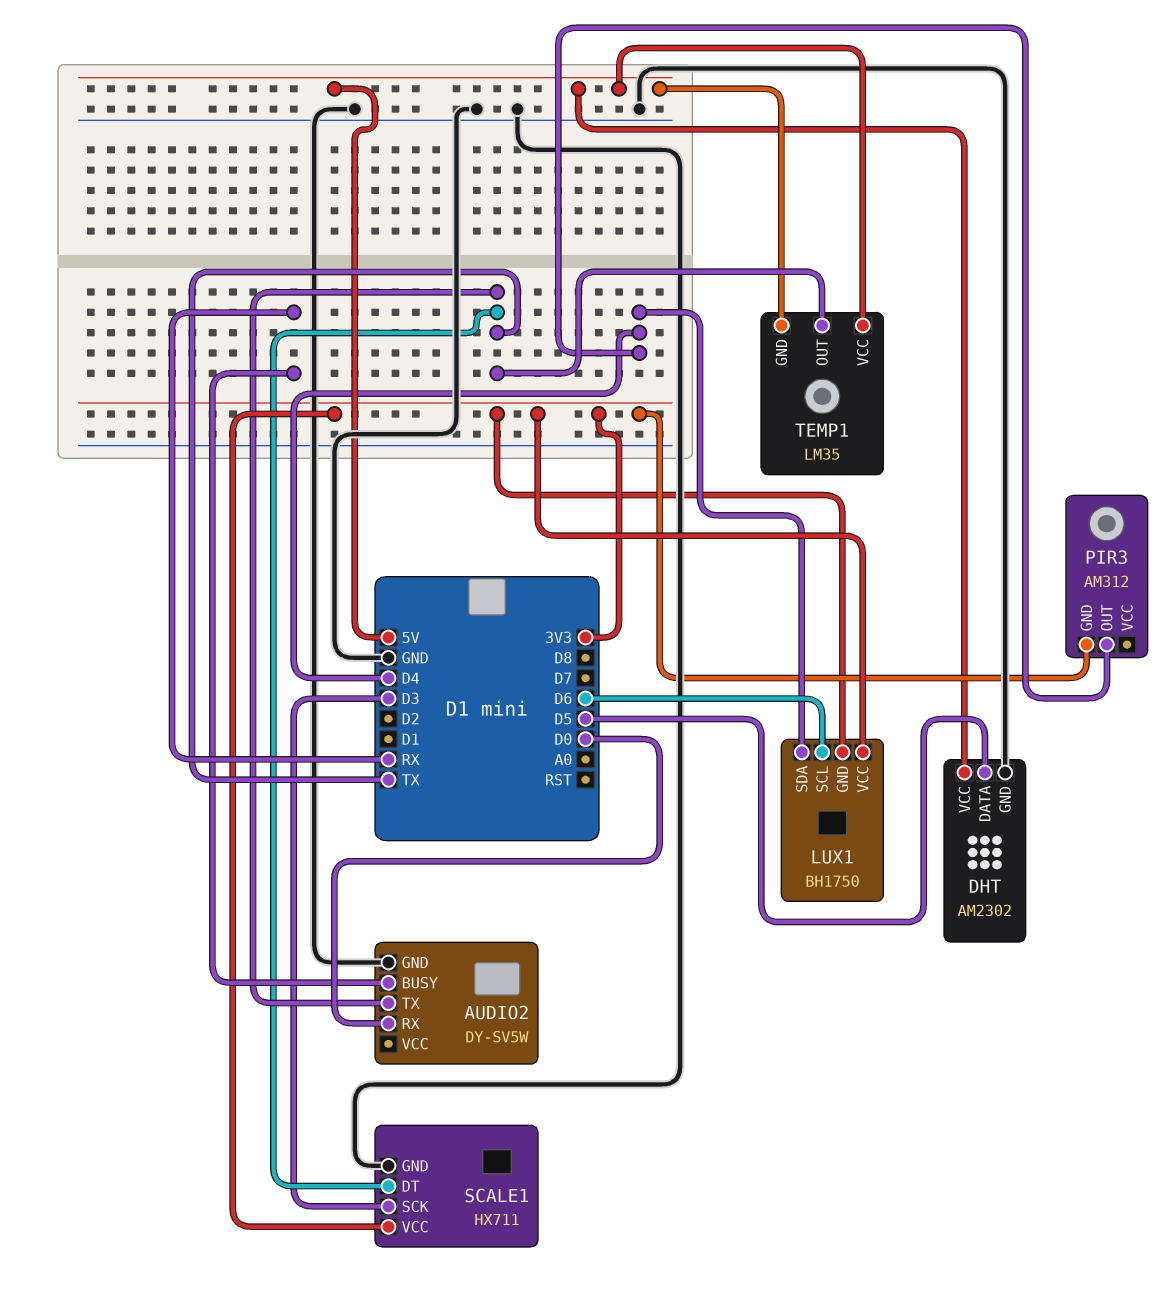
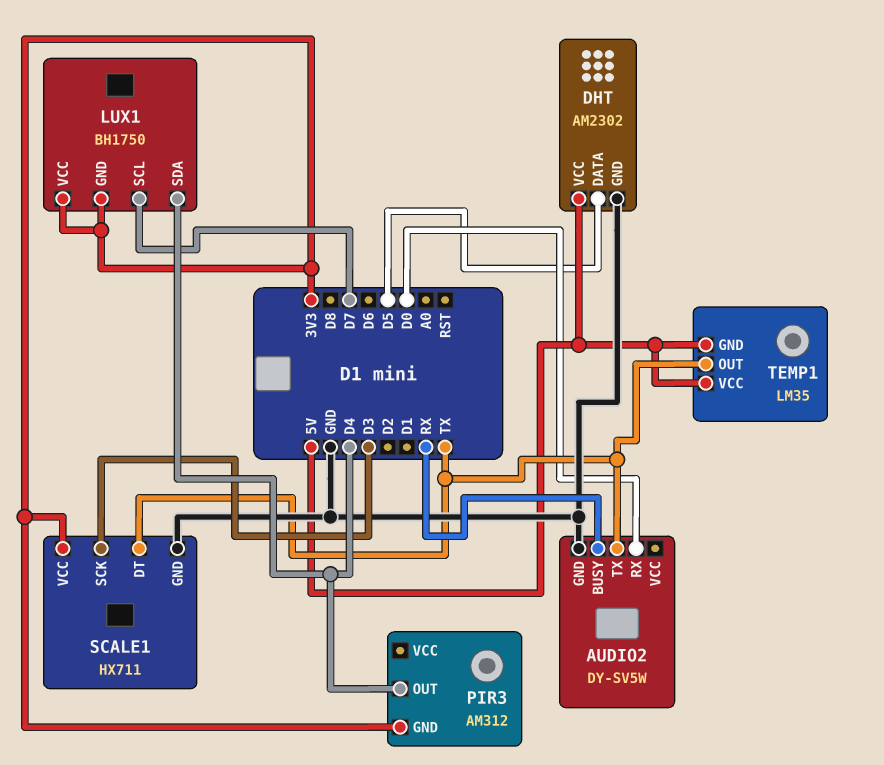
LUX1 pin SCL: D6 -> D7

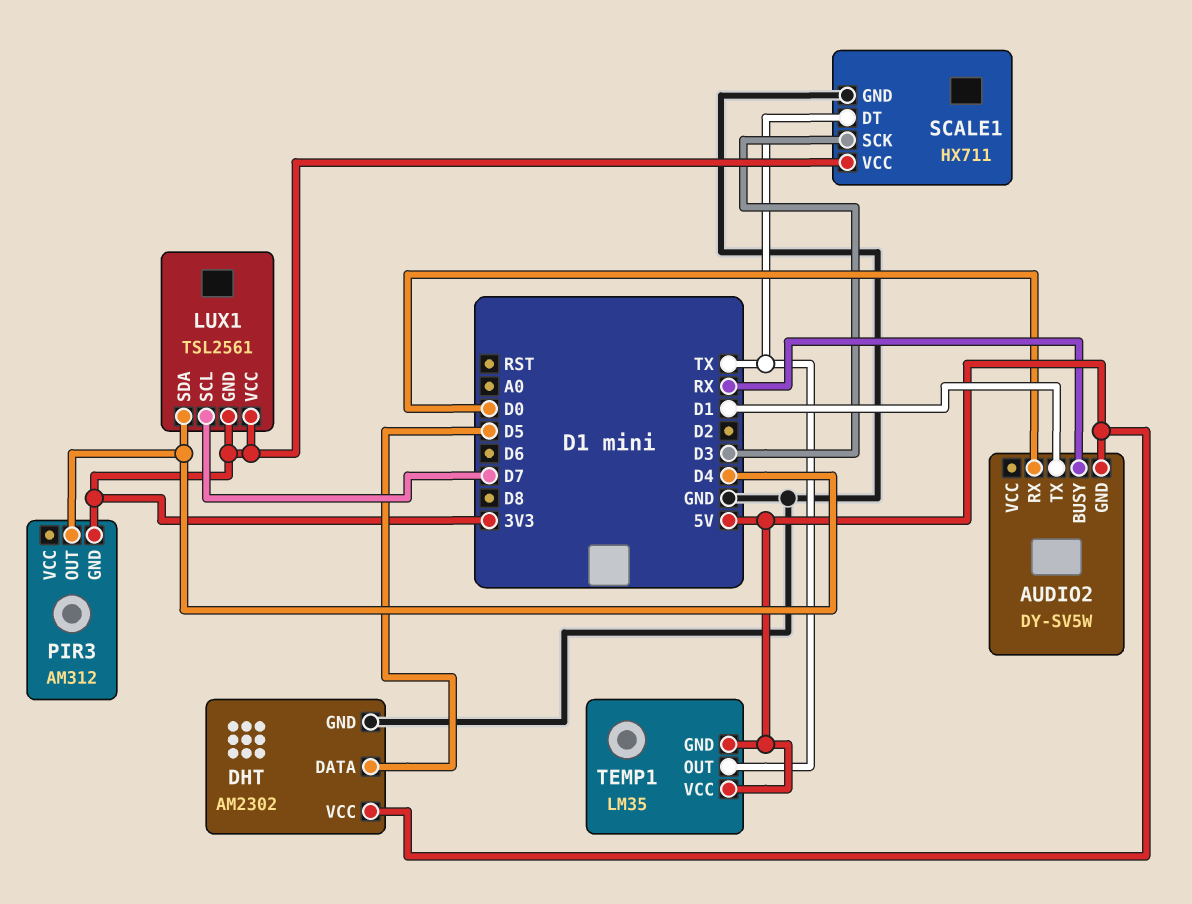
AUDIO2 pin GND: GND -> 5V
AUDIO2 pin TX: TX -> D1
LUX1: BH1750 -> TSL2561

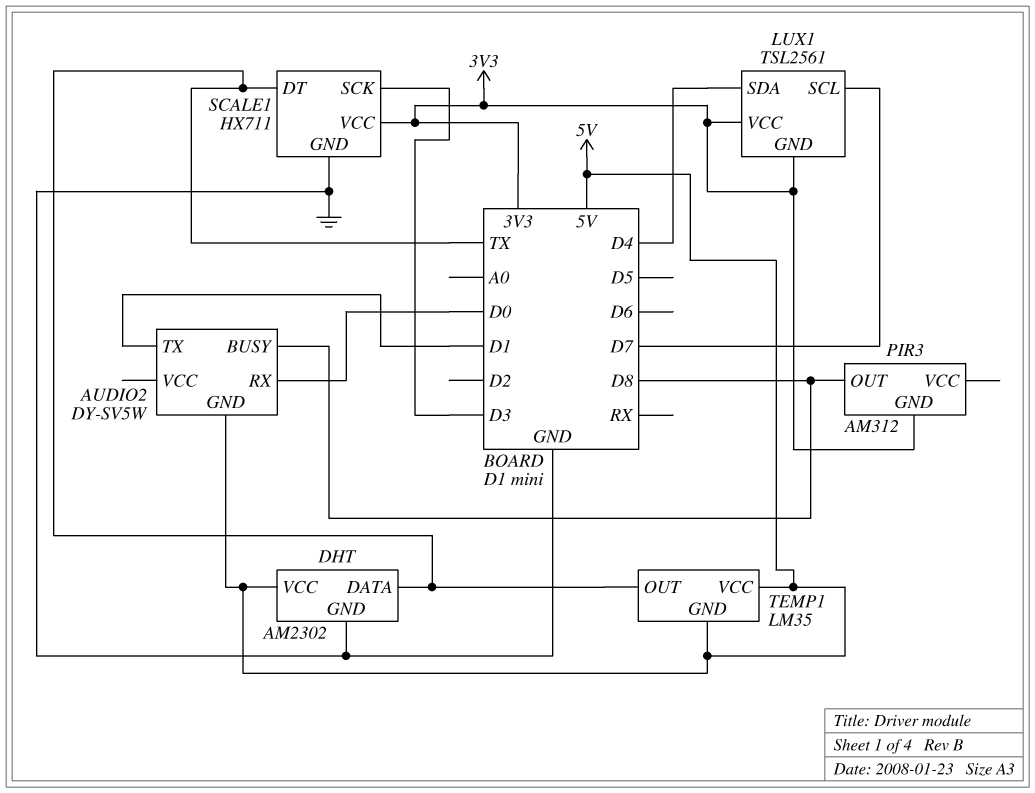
AUDIO2 pin BUSY: RX -> D8
DHT pin DATA: D5 -> TX
PIR3 pin OUT: D4 -> D8

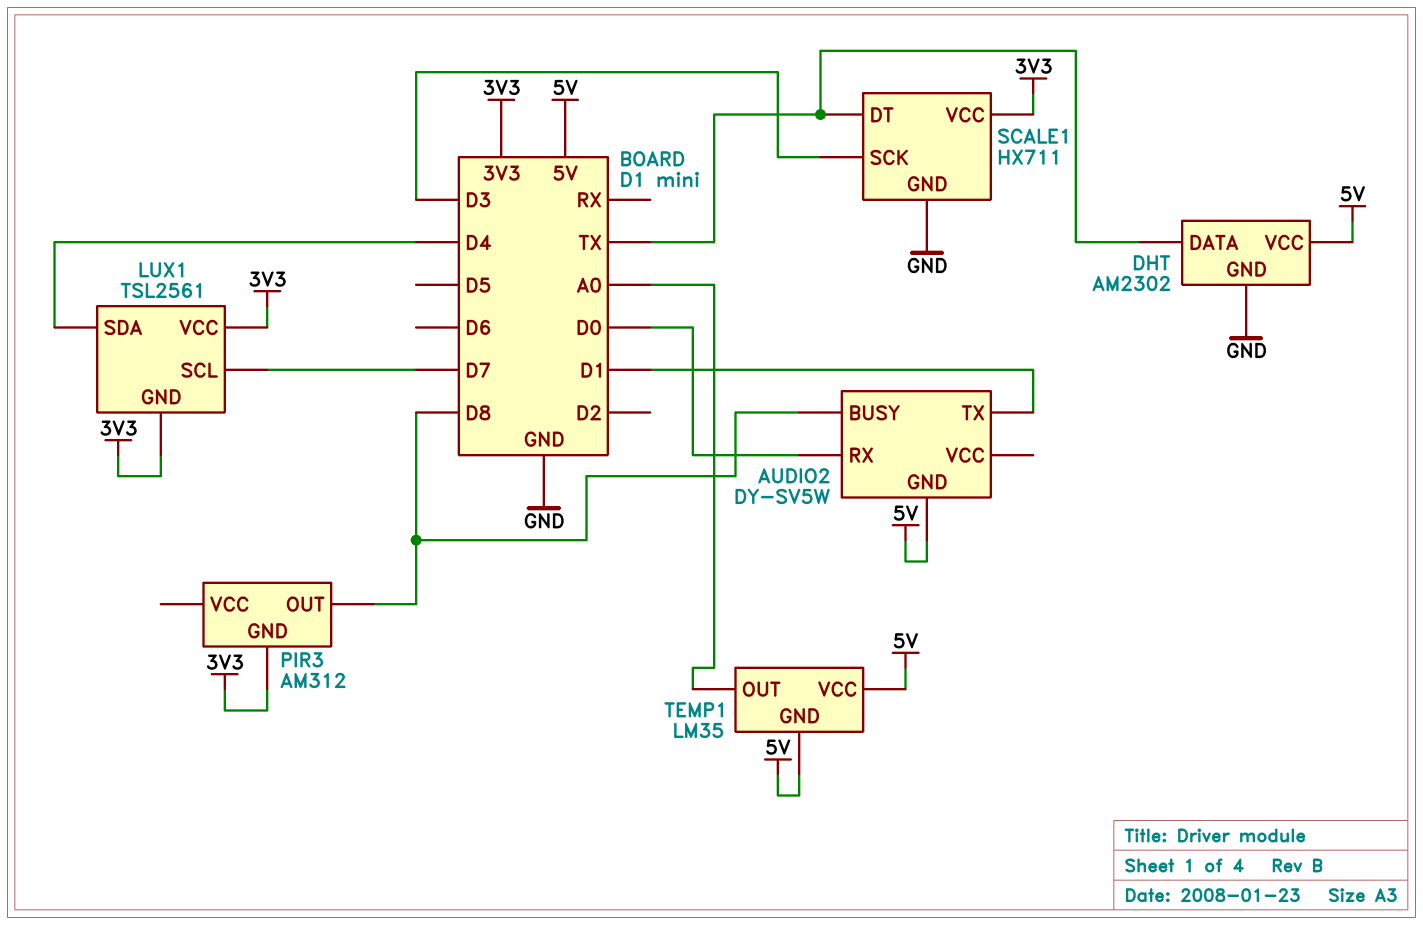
TEMP1 pin OUT: TX -> A0

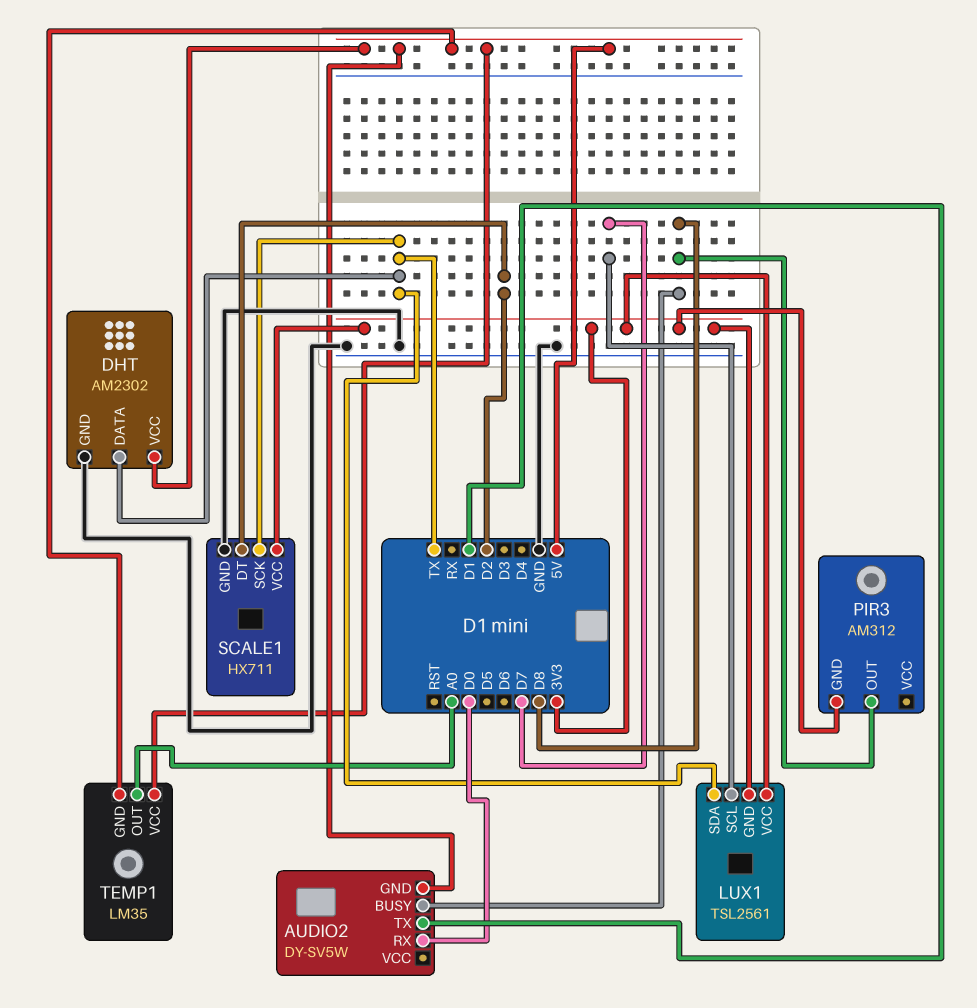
LUX1 pin SDA: D4 -> TX
SCALE1 pin DT: TX -> D2
SCALE1 pin SCK: D3 -> TX

